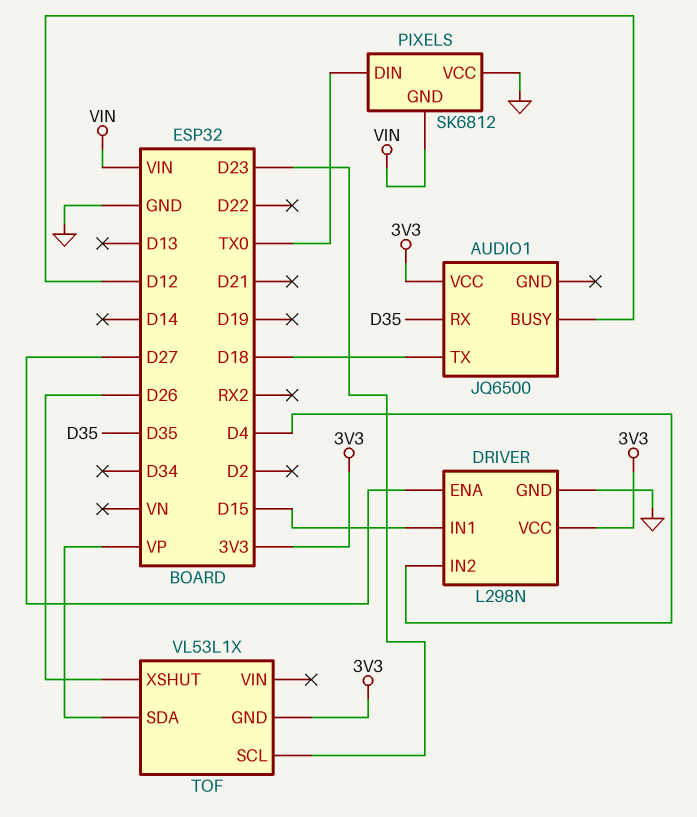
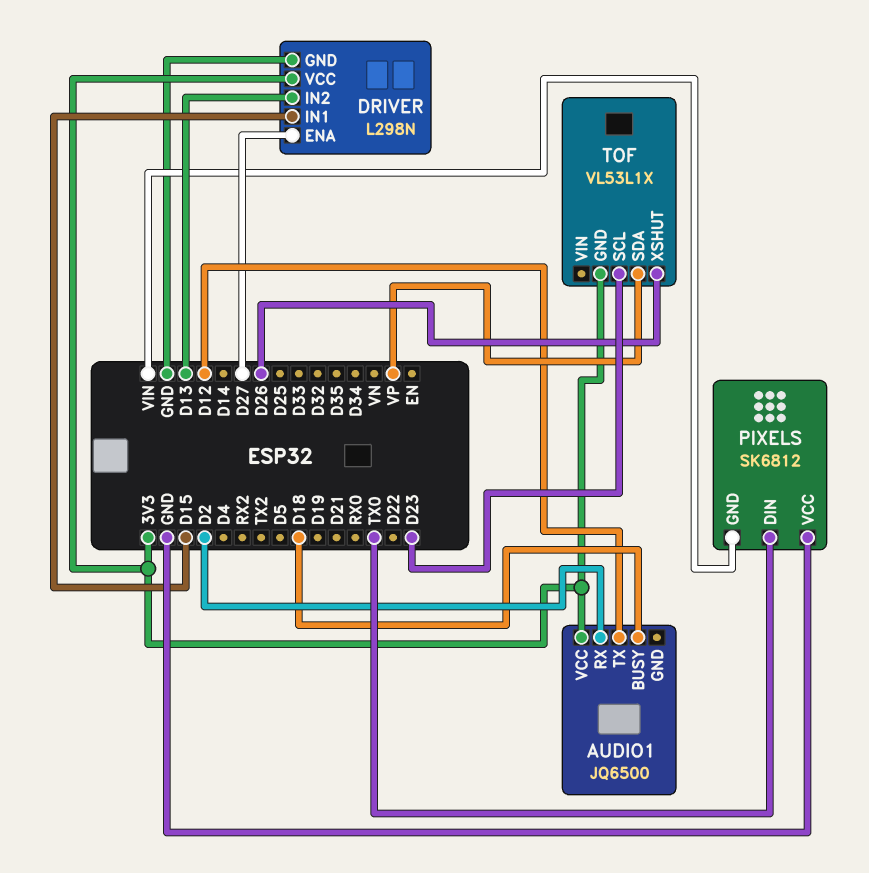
AUDIO1 pin BUSY: D12 -> D18
AUDIO1 pin RX: D35 -> D2
AUDIO1 pin TX: D18 -> D12
DRIVER pin IN2: D4 -> D13

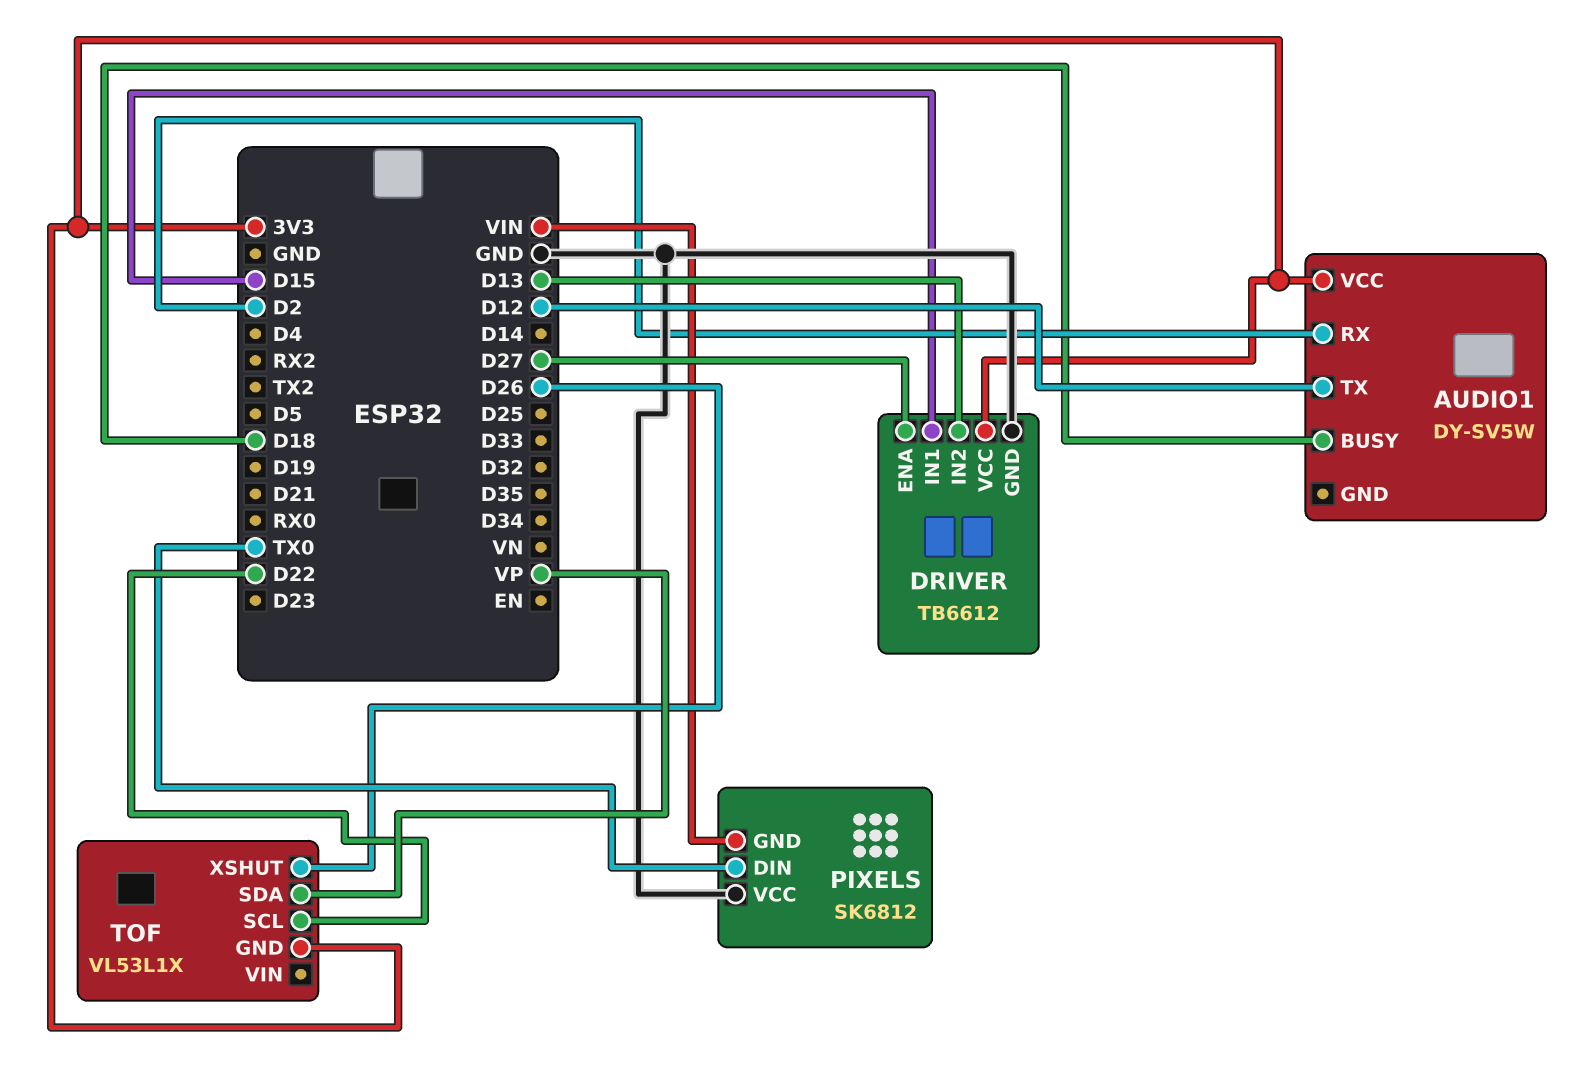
AUDIO1: JQ6500 -> DY-SV5W
DRIVER: L298N -> TB6612
TOF pin SCL: D23 -> D22

